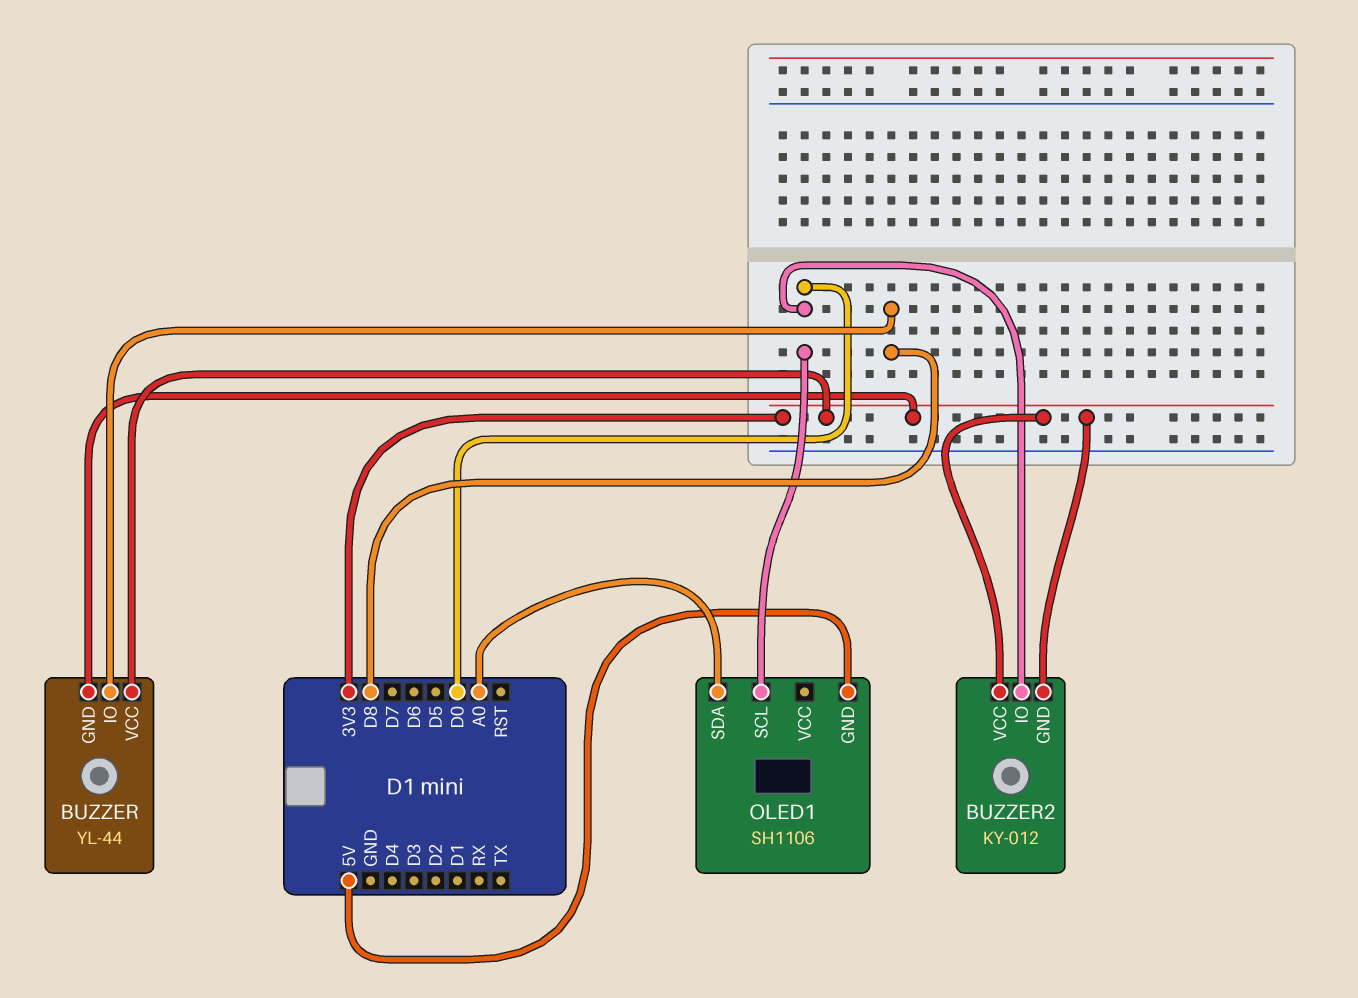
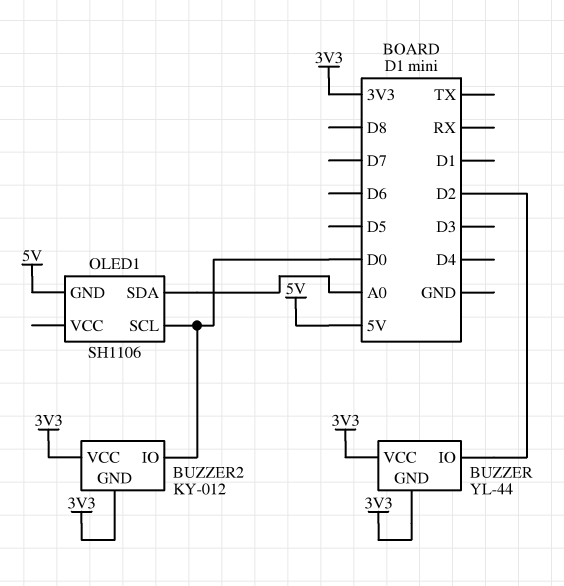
BUZZER pin IO: D8 -> D2

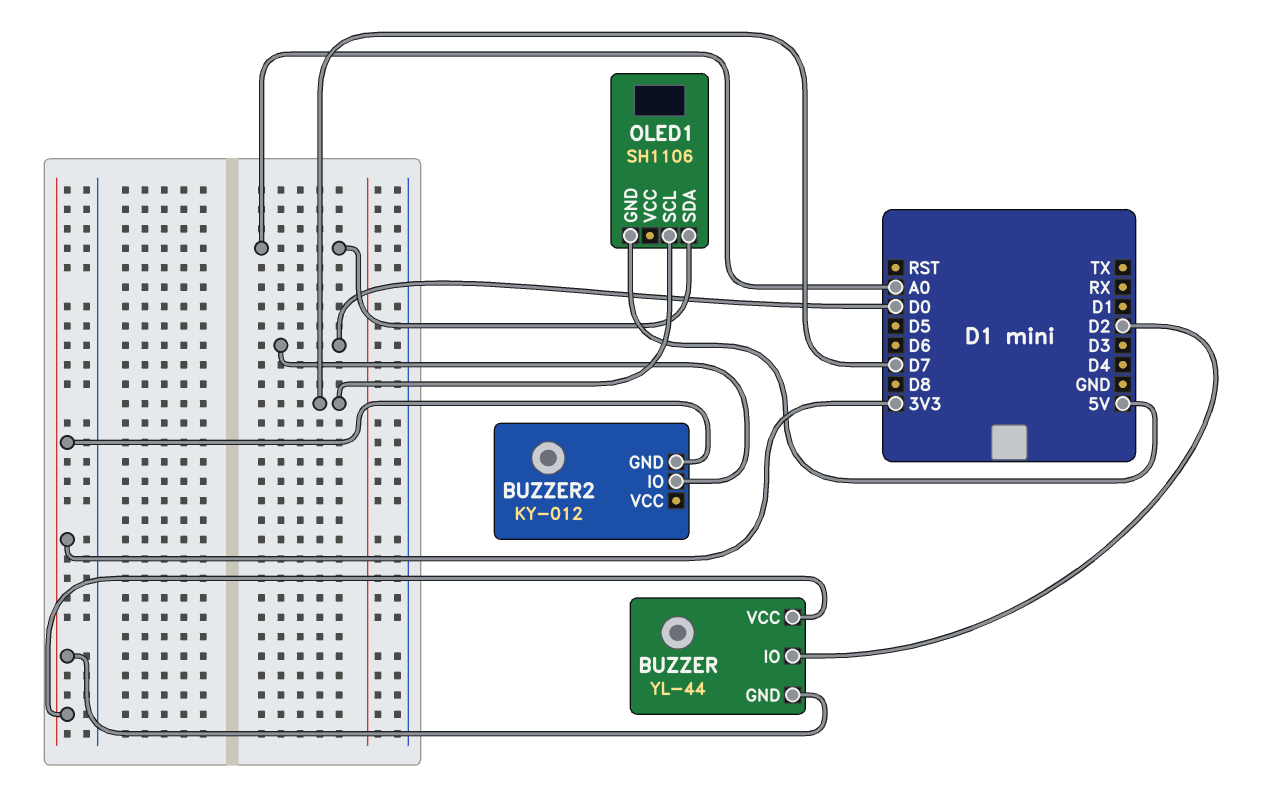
BUZZER2 pin VCC: 3V3 -> none
OLED1 pin SCL: D0 -> D7

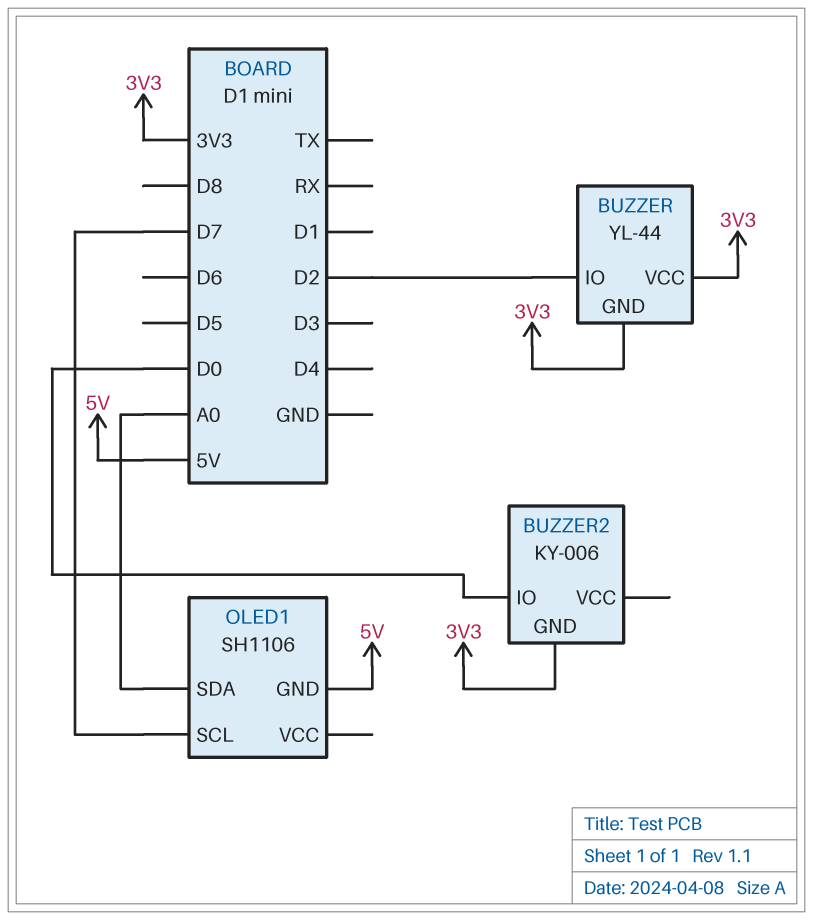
BUZZER2: KY-012 -> KY-006

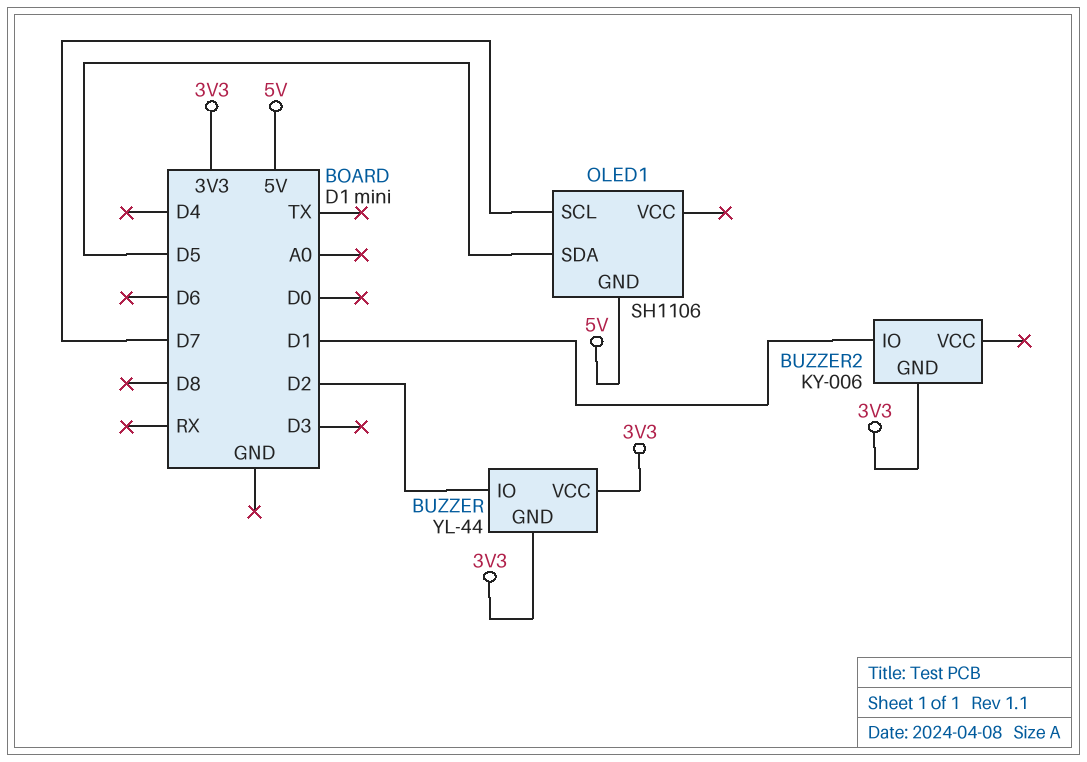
BUZZER2 pin IO: D0 -> D1
OLED1 pin SDA: A0 -> D5

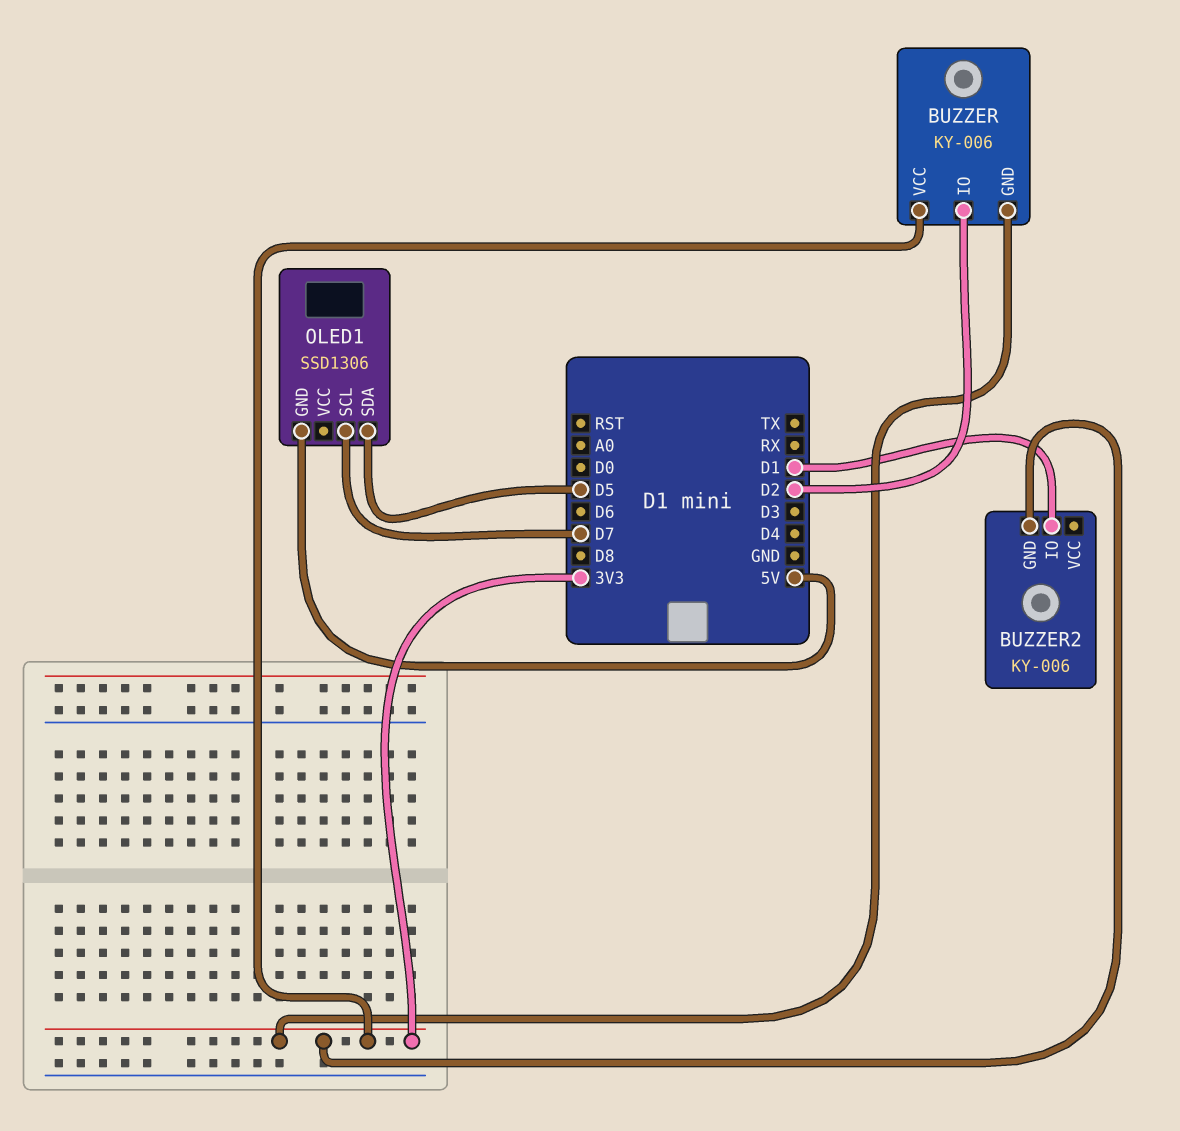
BUZZER: YL-44 -> KY-006
OLED1: SH1106 -> SSD1306

